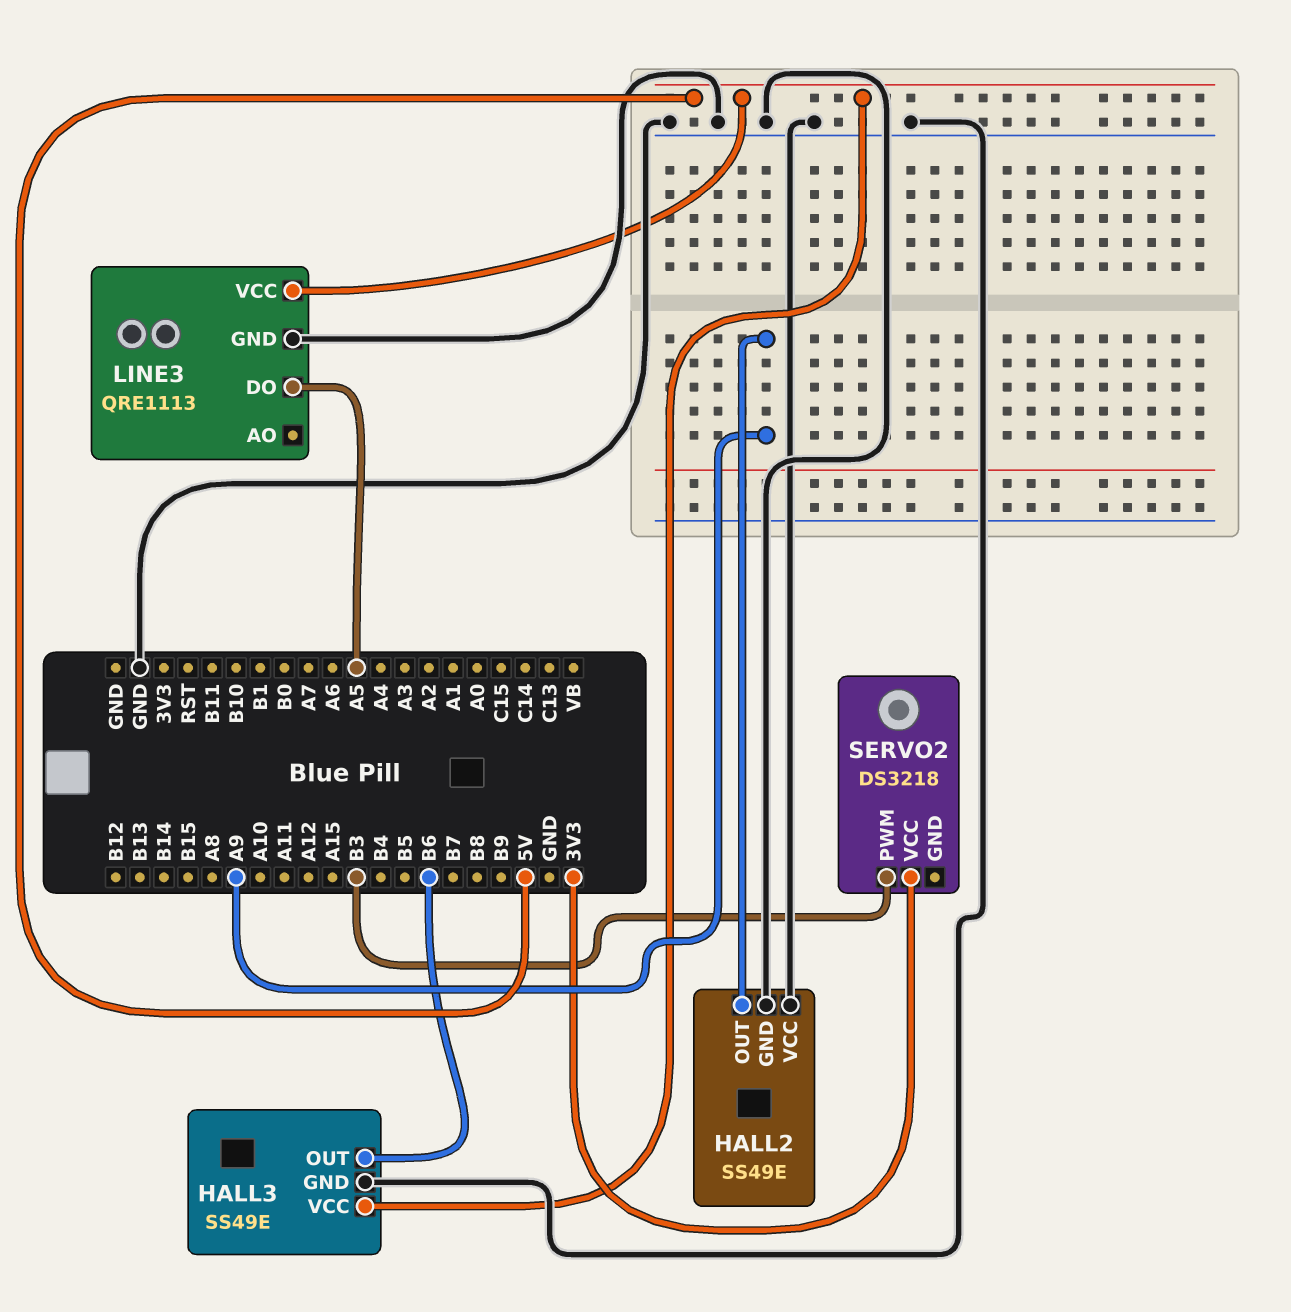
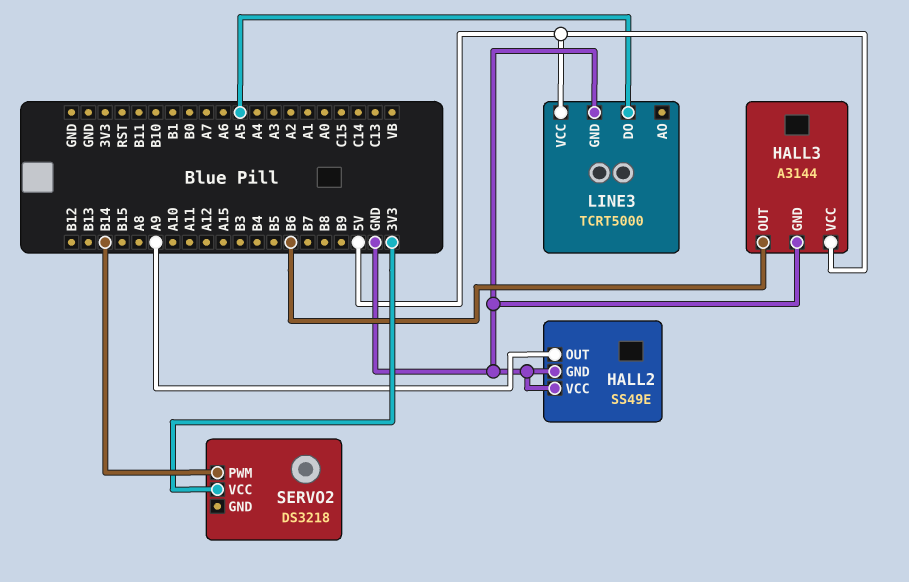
HALL3: SS49E -> A3144
LINE3: QRE1113 -> TCRT5000
SERVO2 pin PWM: B3 -> B14

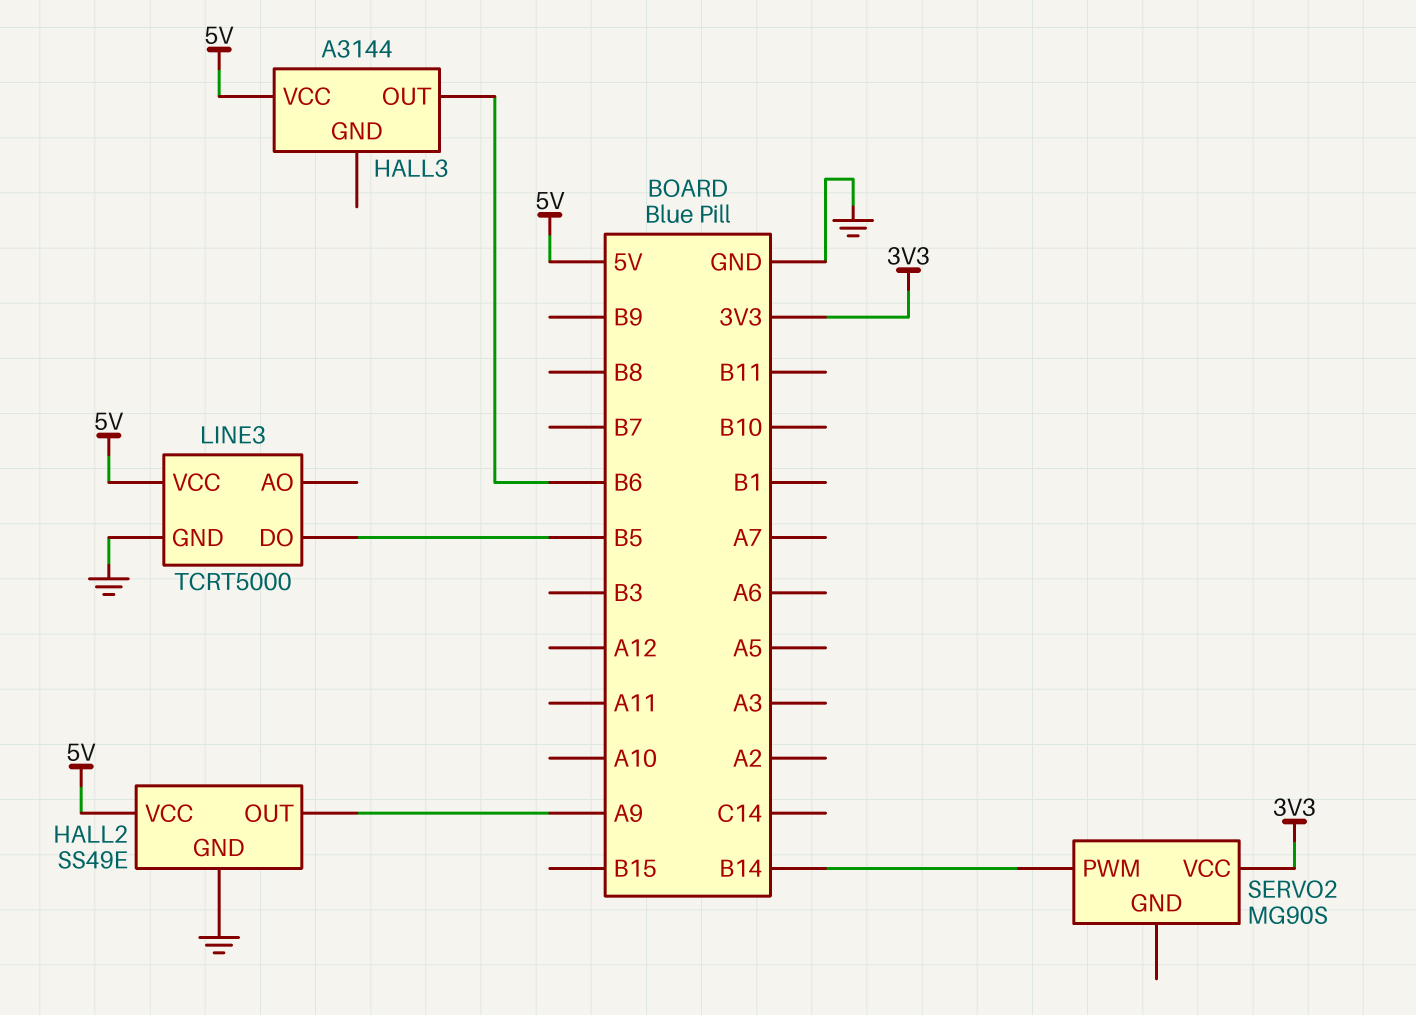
HALL2 pin VCC: GND -> 5V
HALL3 pin GND: GND -> none
LINE3 pin DO: A5 -> B5
SERVO2: DS3218 -> MG90S

